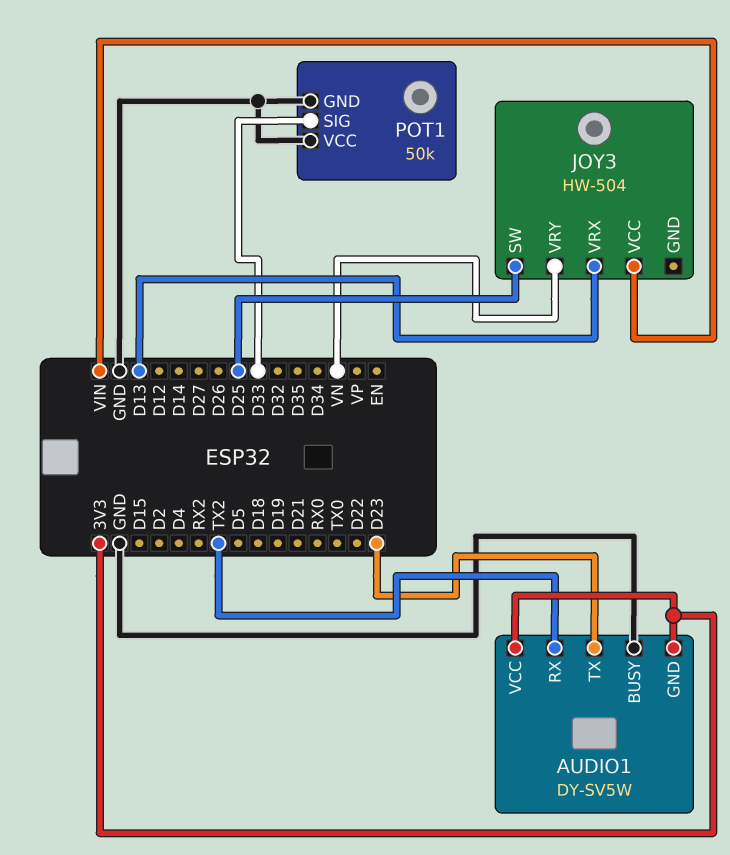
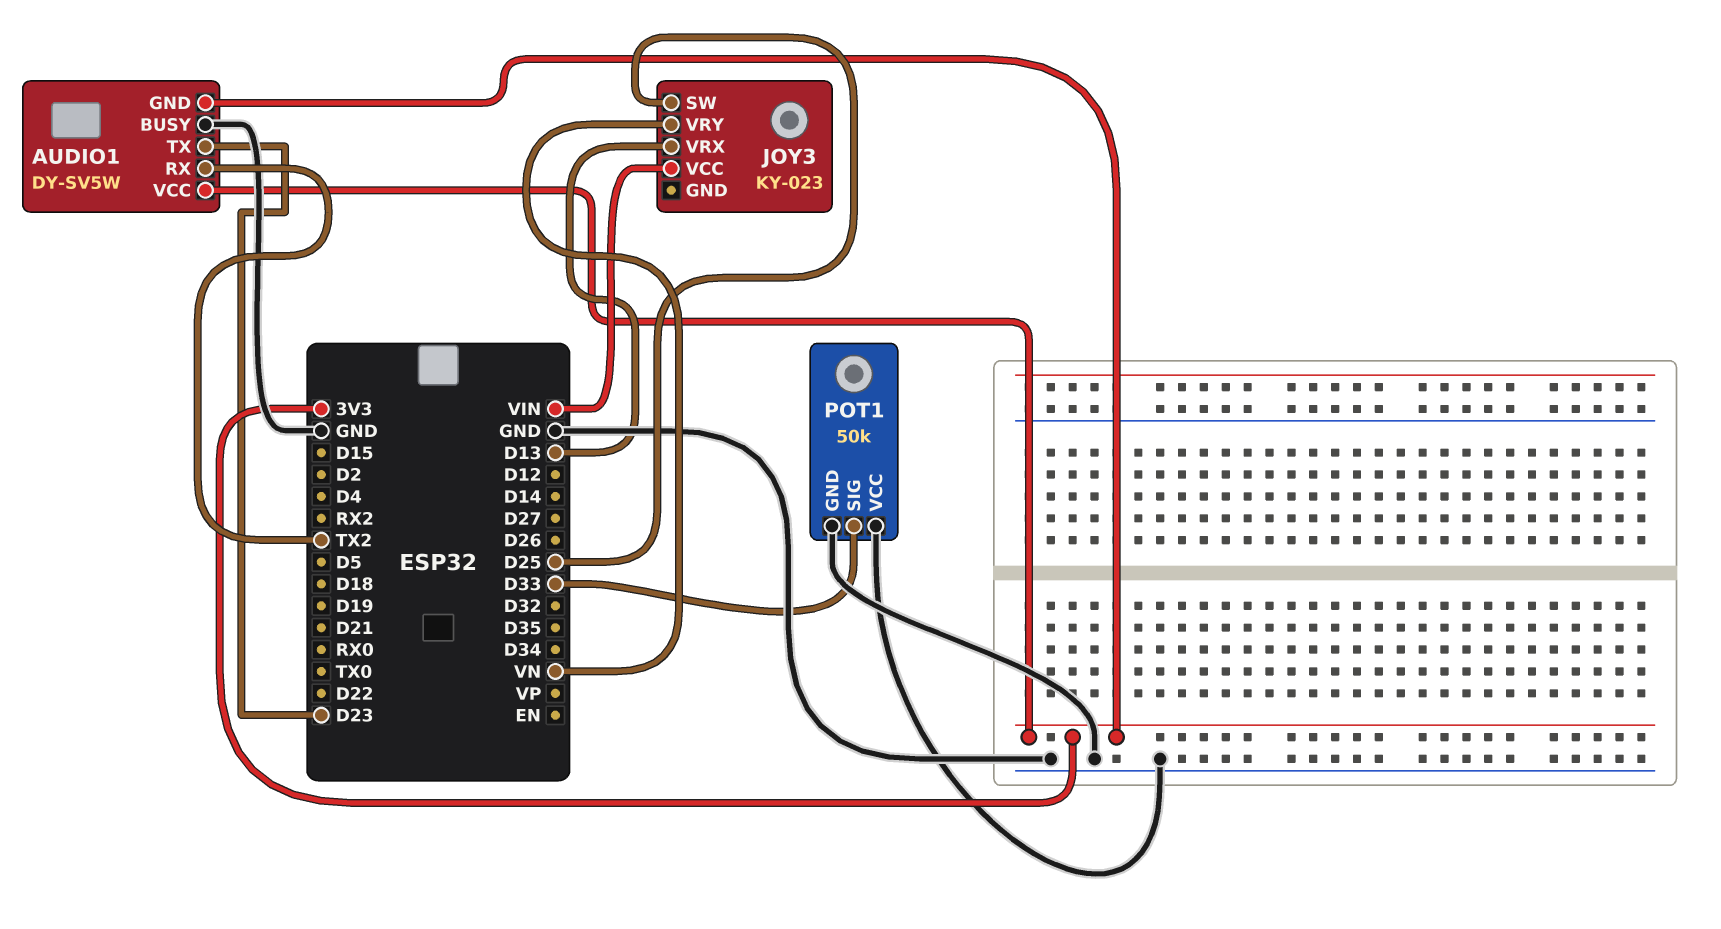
JOY3: HW-504 -> KY-023

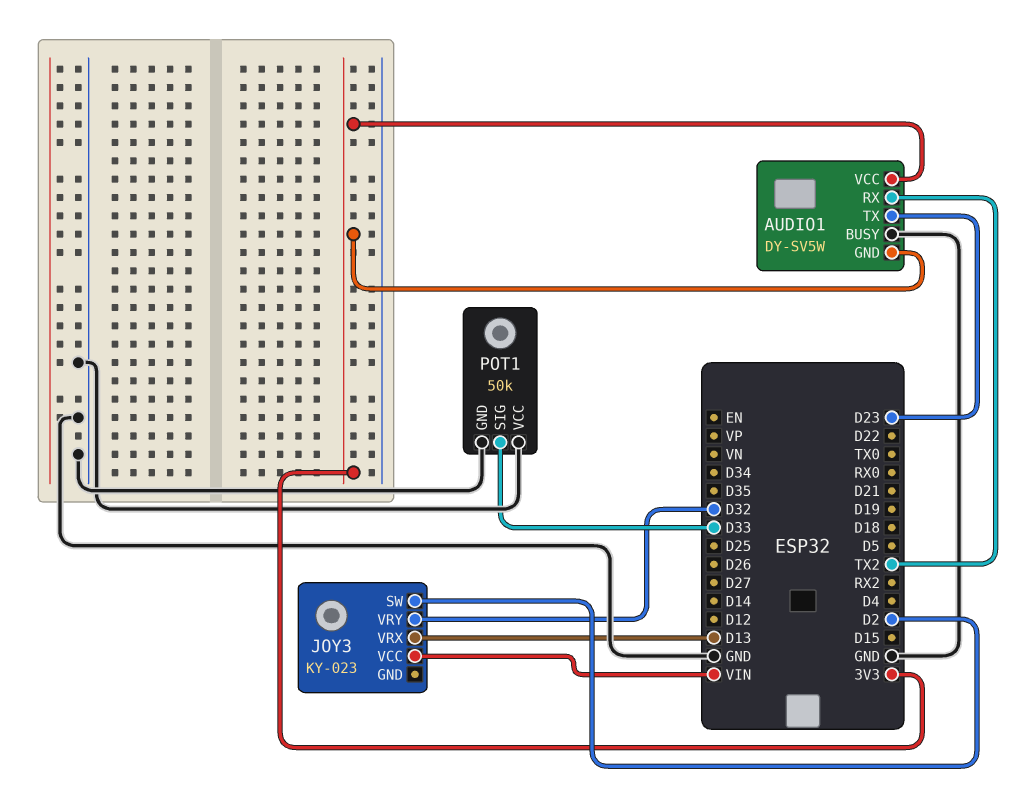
JOY3 pin SW: D25 -> D2
JOY3 pin VRY: VN -> D32

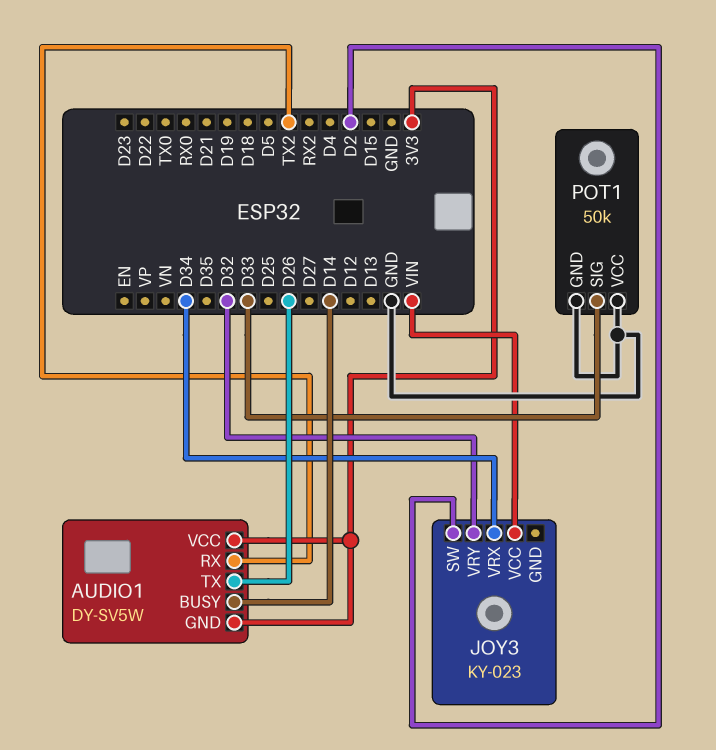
AUDIO1 pin BUSY: GND -> D14
AUDIO1 pin TX: D23 -> D26
JOY3 pin VRX: D13 -> D34

